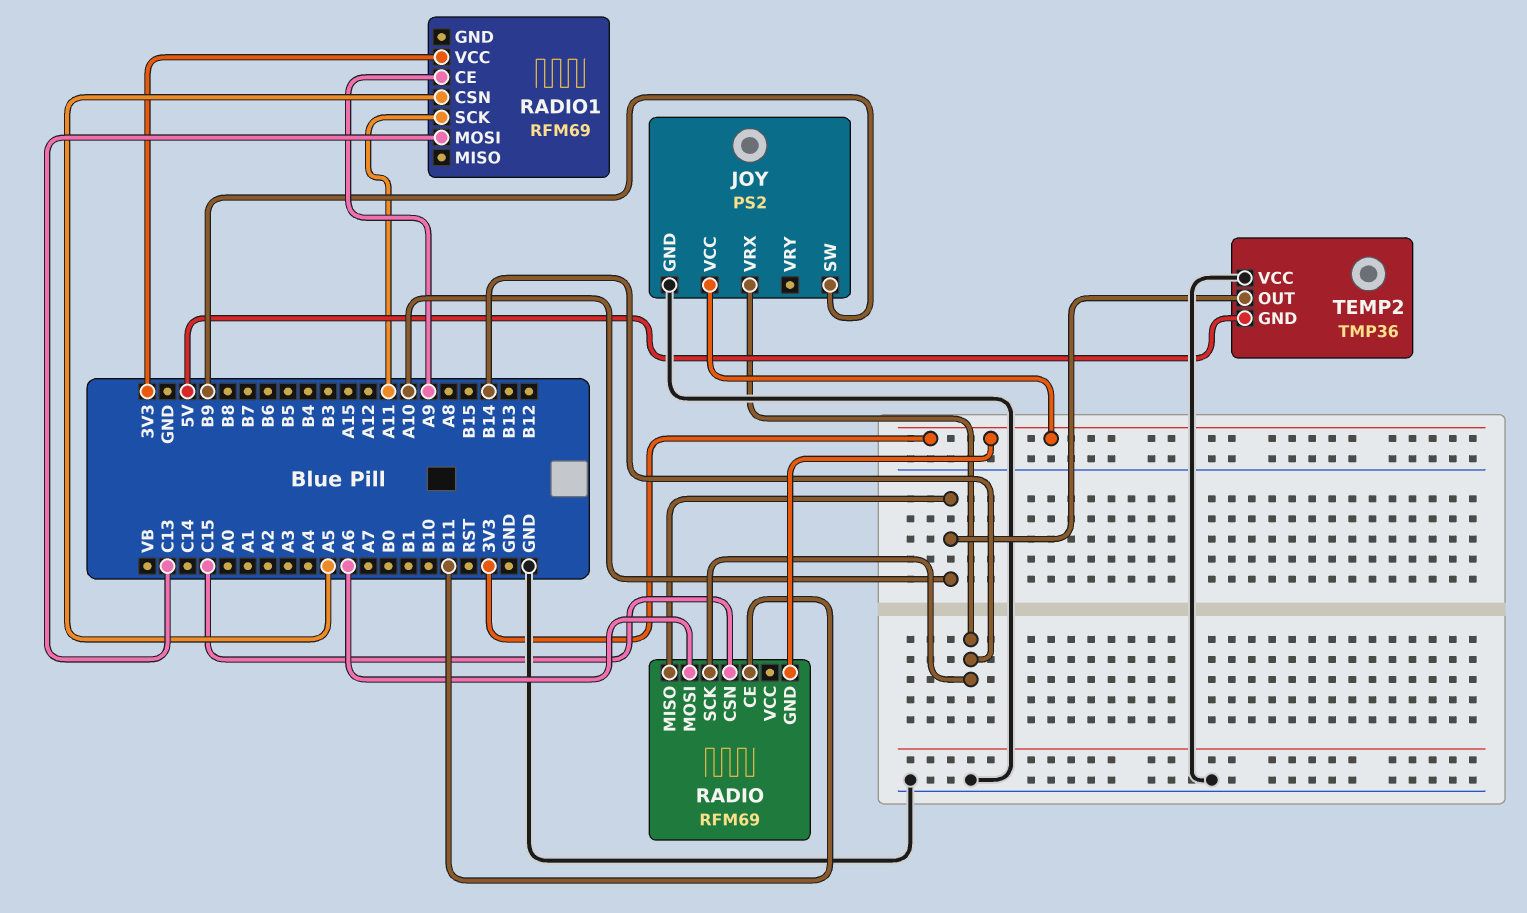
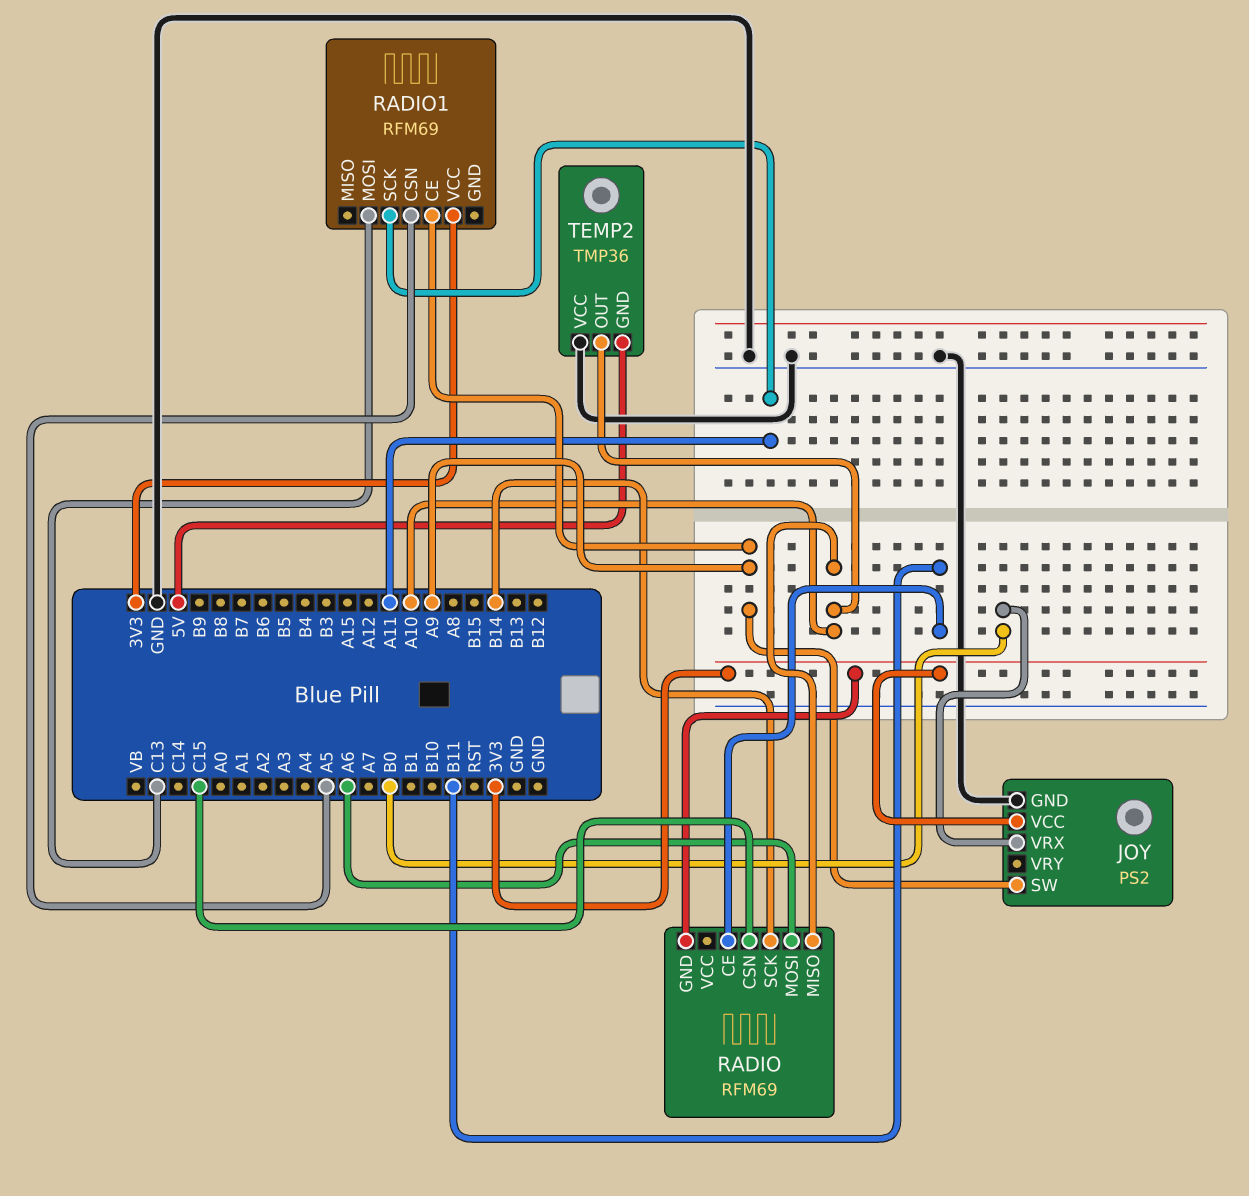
JOY pin SW: B9 -> A9
JOY pin VRX: B14 -> B0

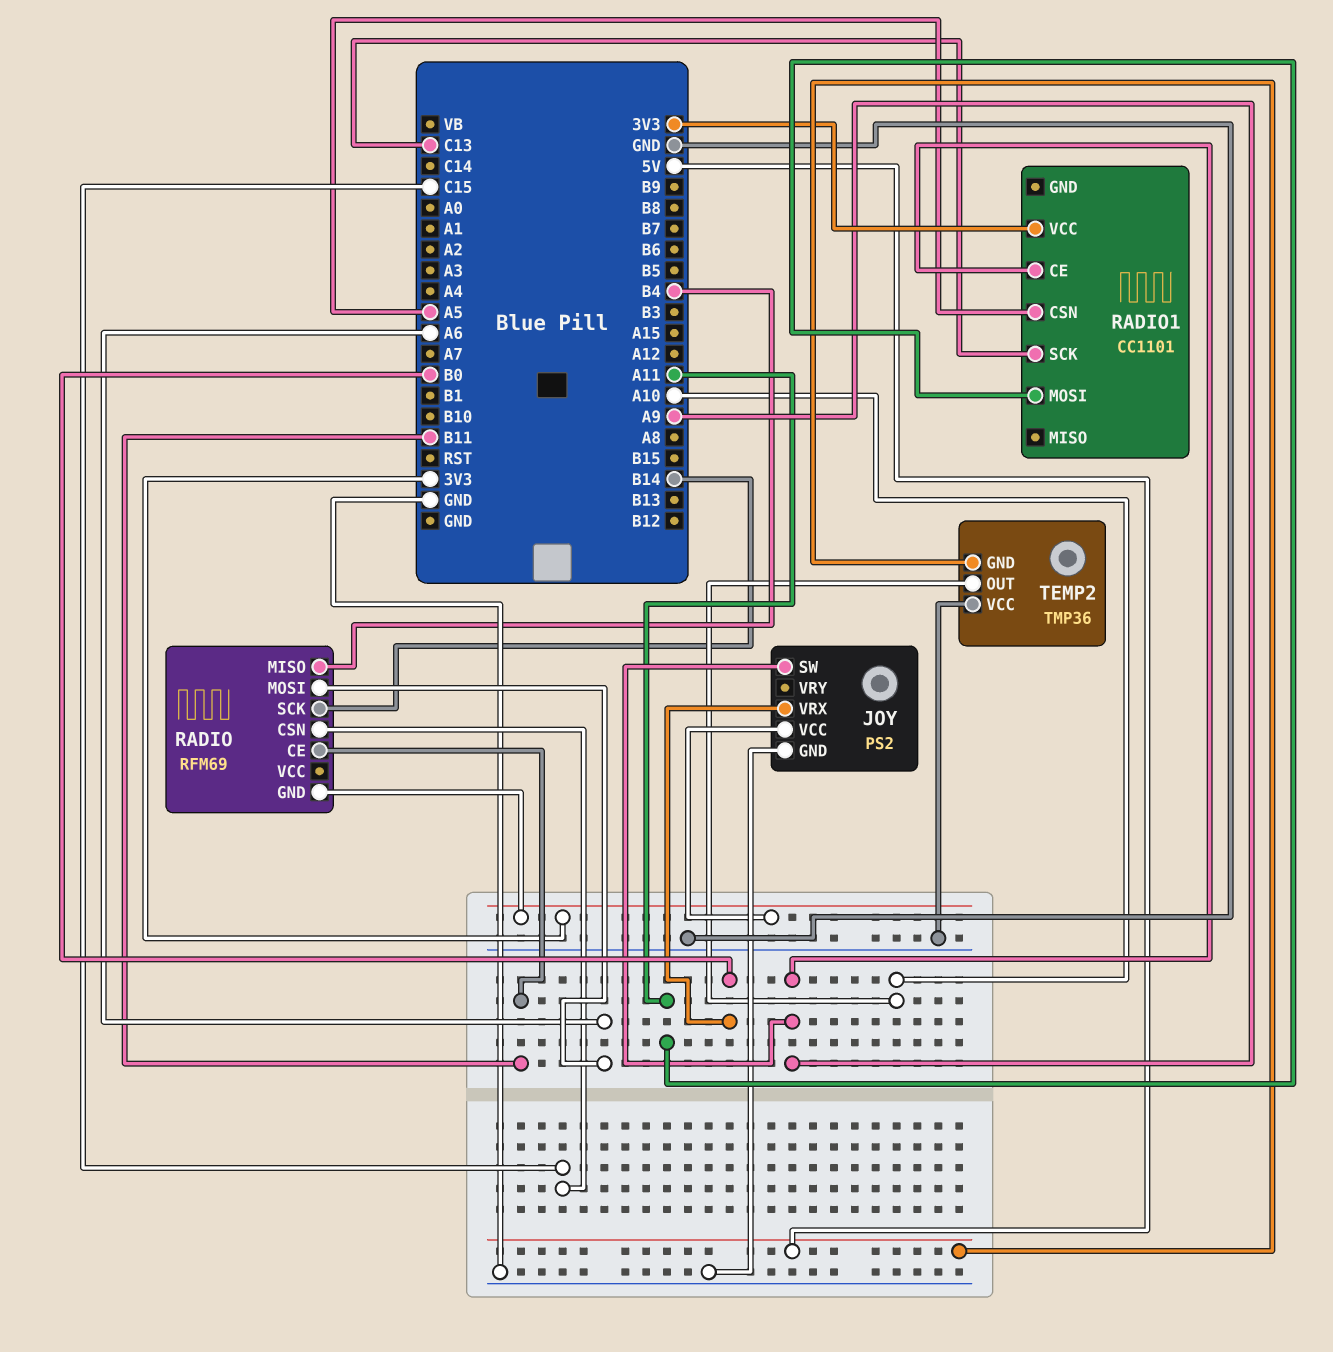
RADIO pin MISO: A10 -> B4
RADIO1: RFM69 -> CC1101
RADIO1 pin MOSI: C13 -> A11
RADIO1 pin SCK: A11 -> C13

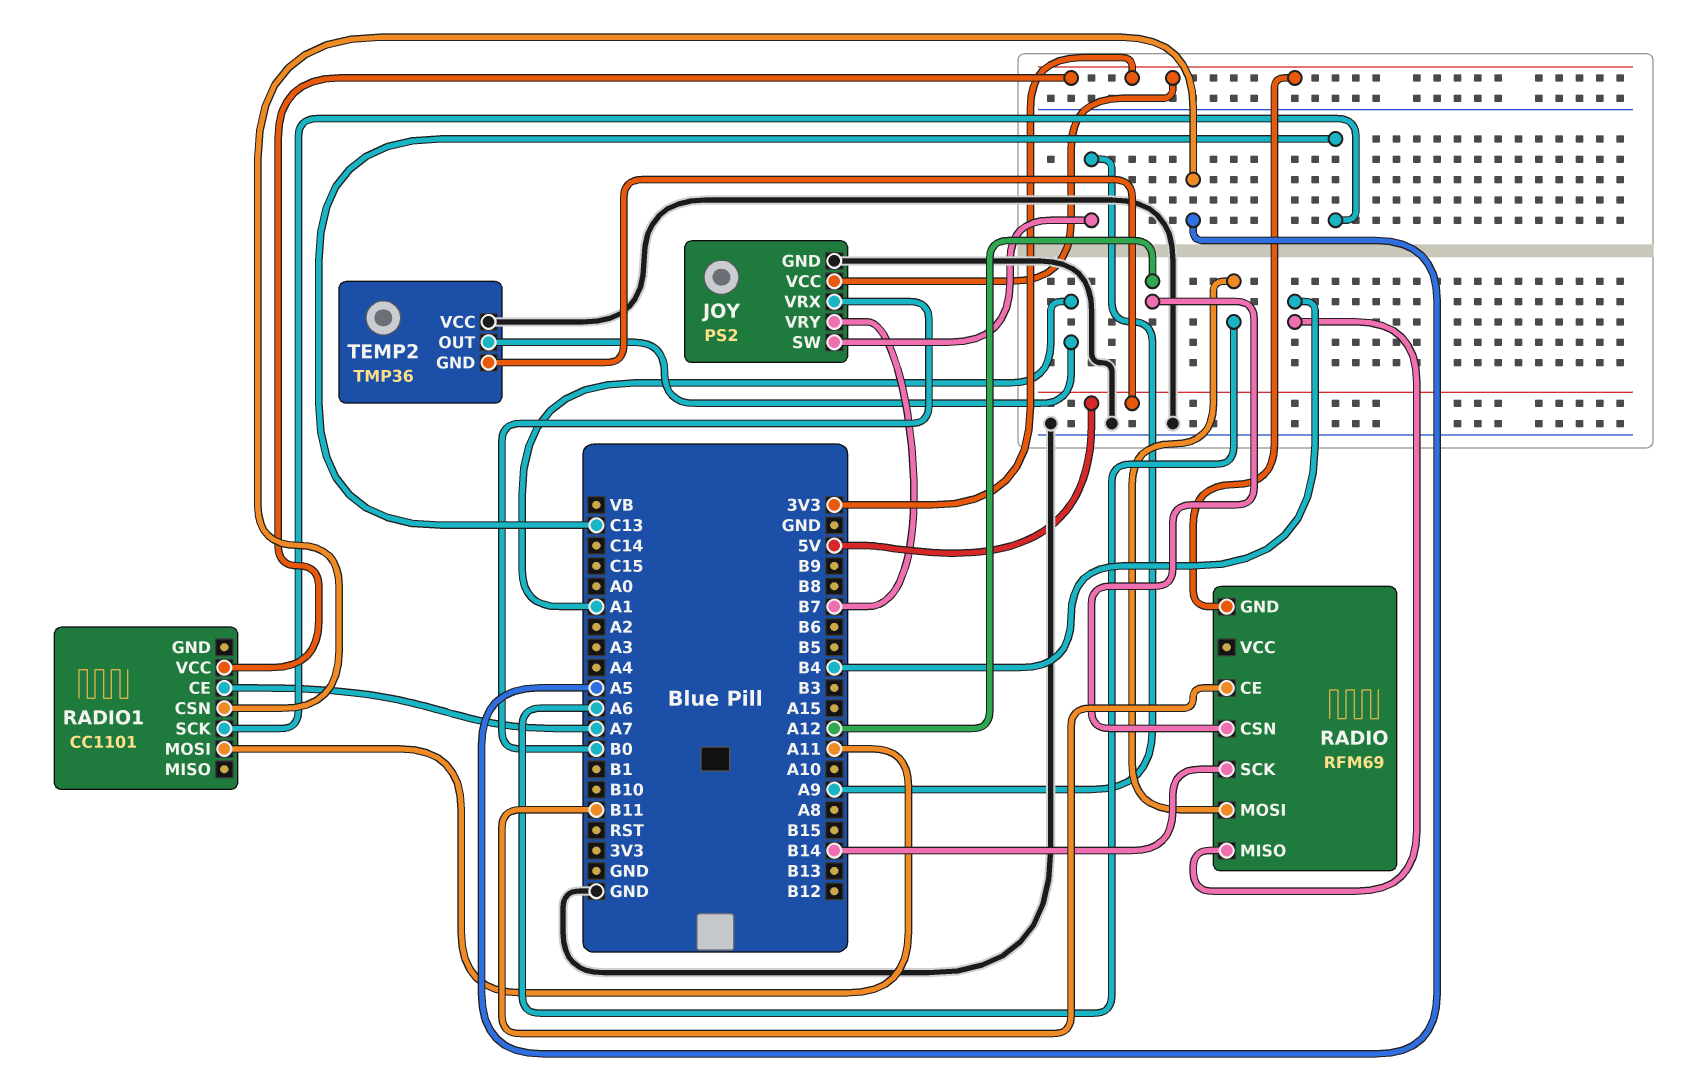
JOY pin VRY: none -> B7
RADIO pin CSN: C15 -> A12
RADIO1 pin CE: A9 -> A7
TEMP2 pin OUT: A10 -> A1

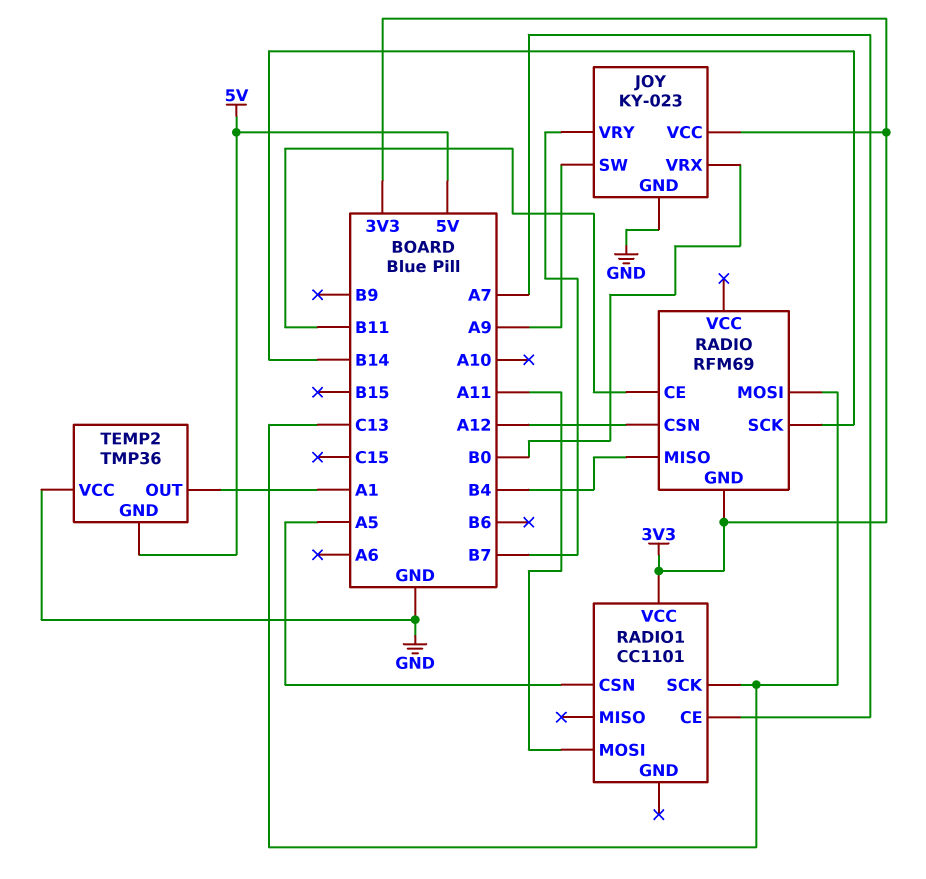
JOY: PS2 -> KY-023
RADIO pin MOSI: A6 -> C13

